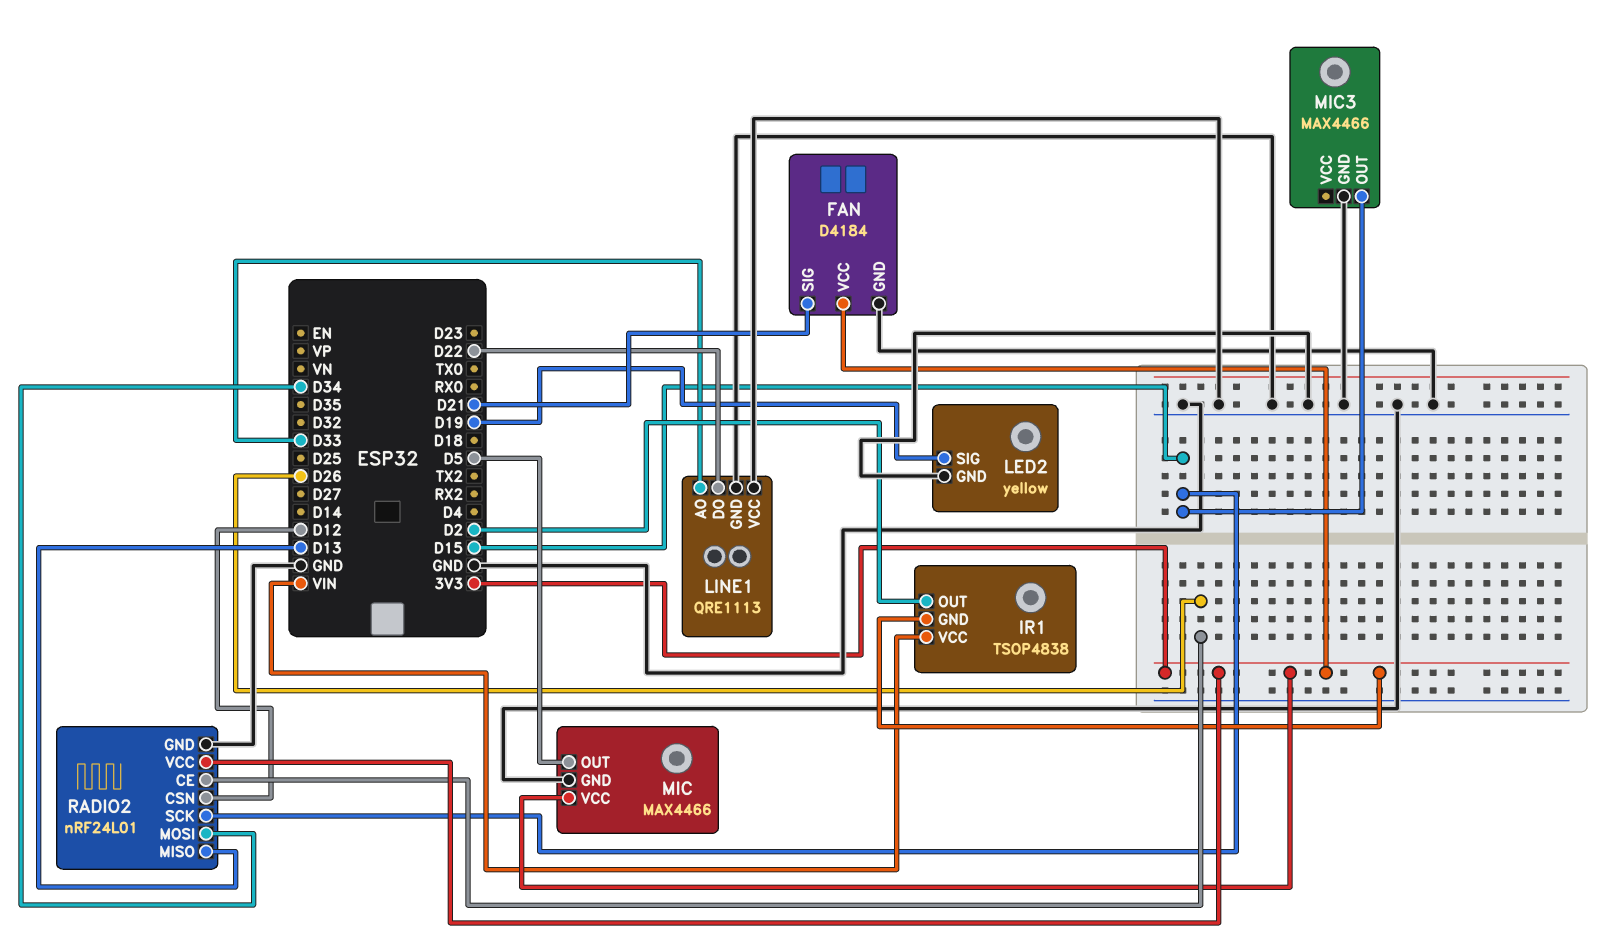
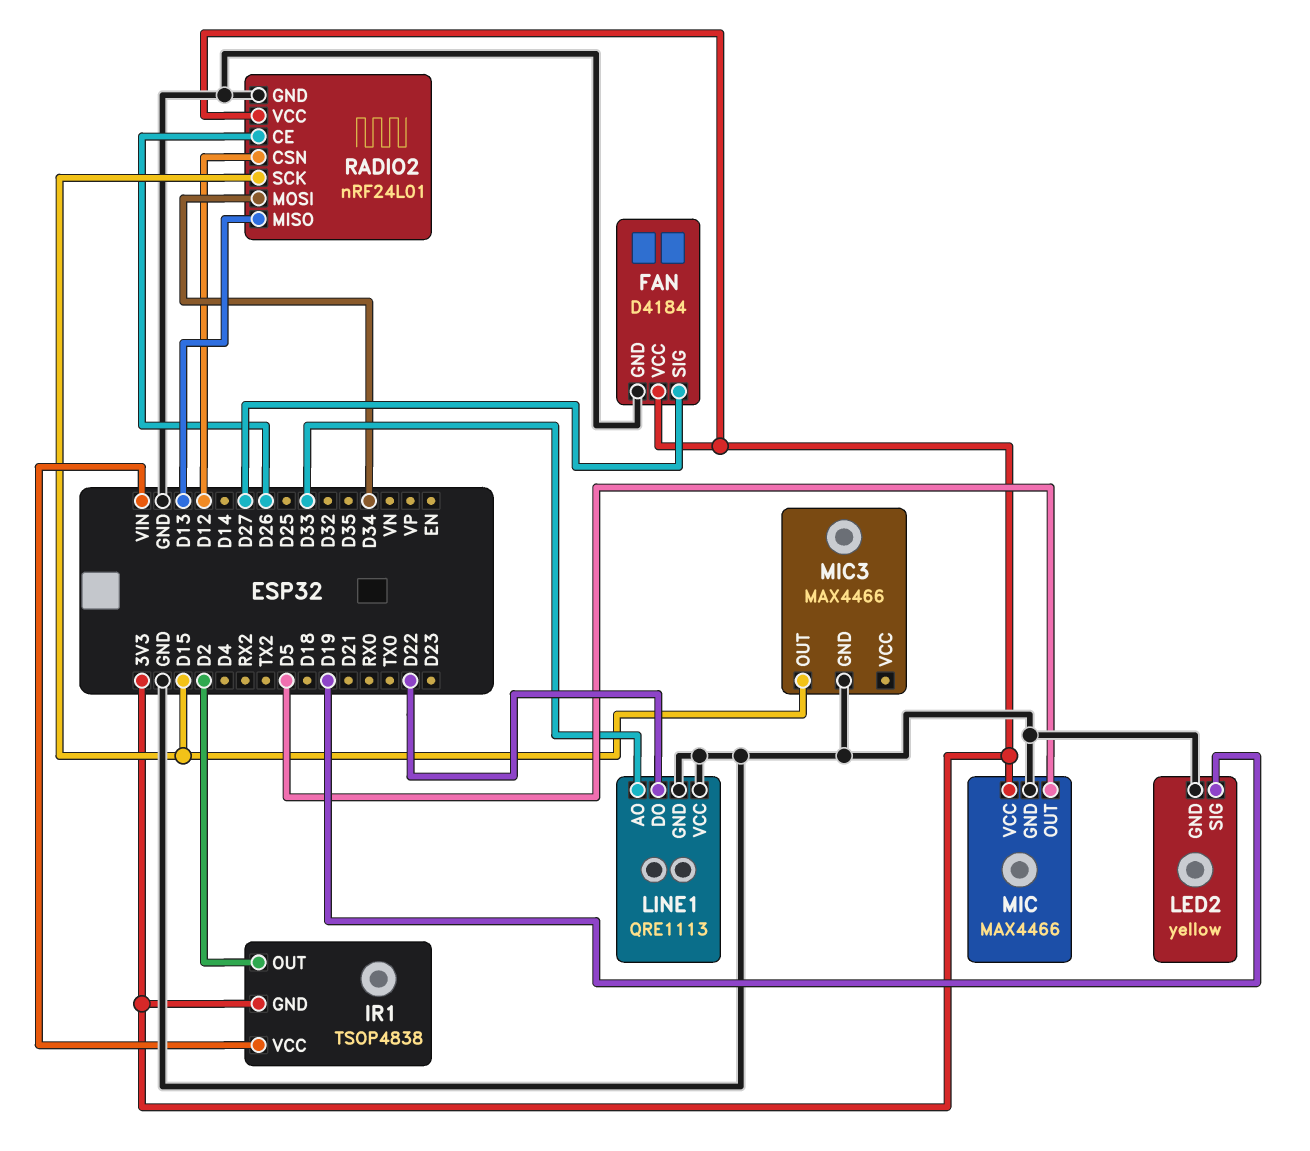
FAN pin SIG: D21 -> D27

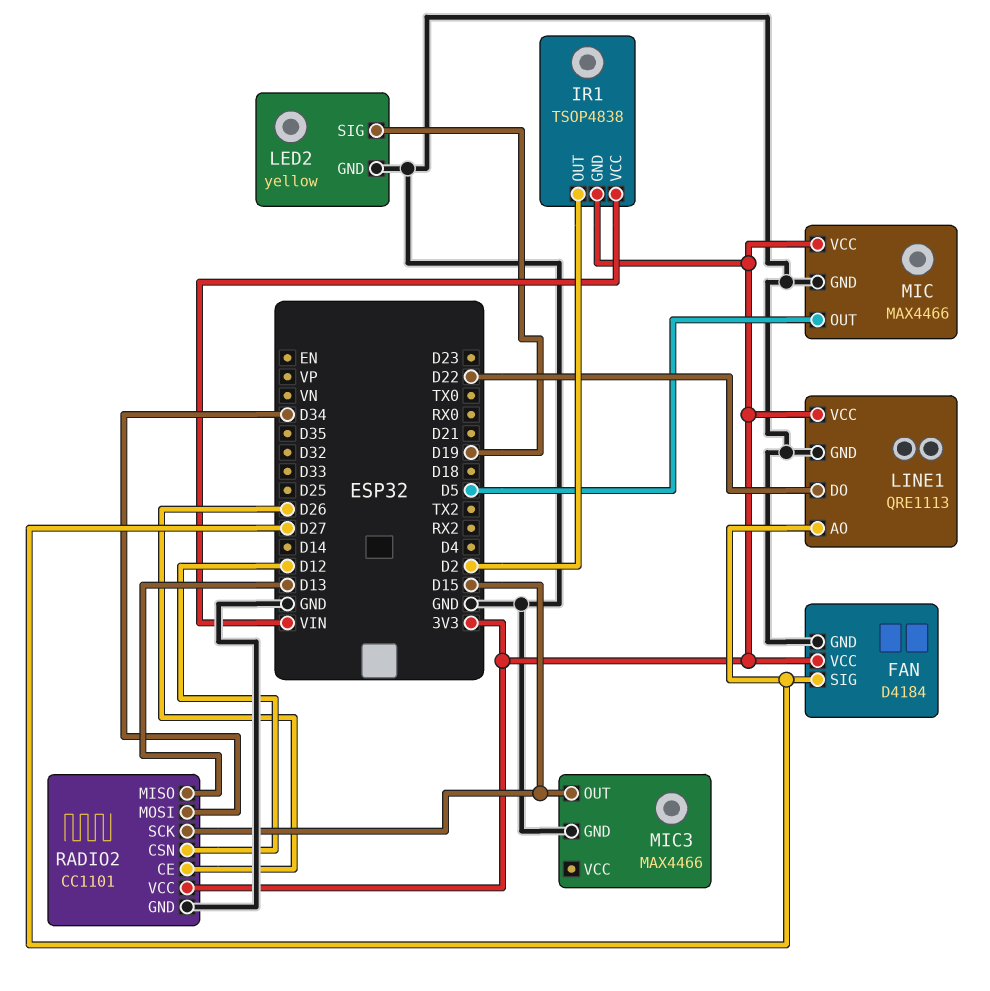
LINE1 pin AO: D33 -> D27
LINE1 pin VCC: GND -> 3V3
RADIO2: nRF24L01 -> CC1101

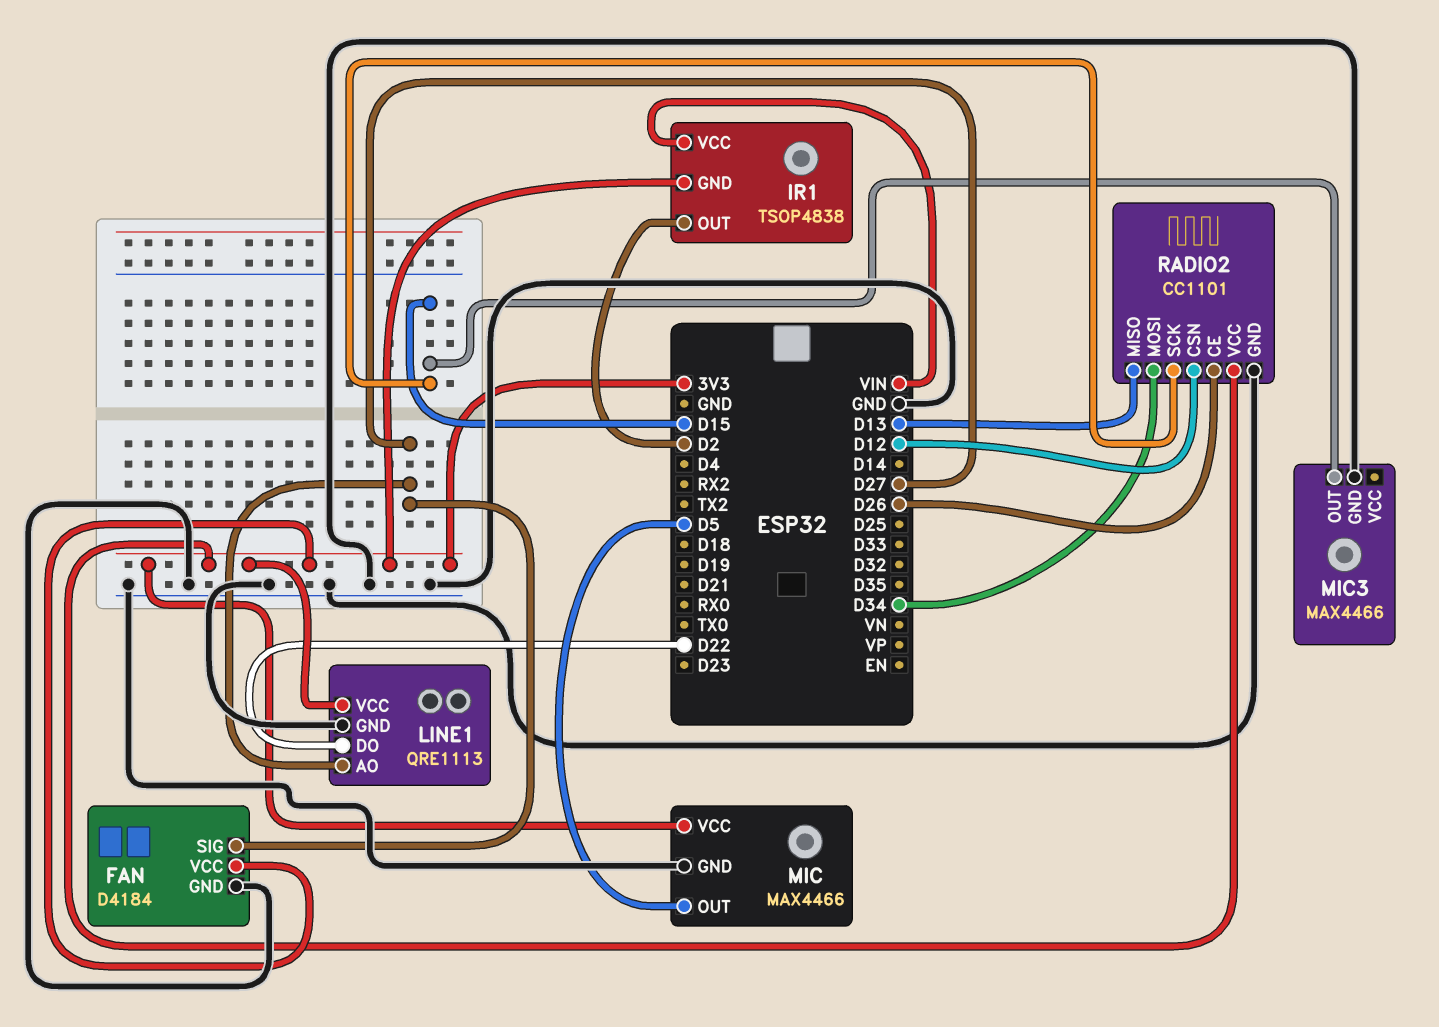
LED2: yellow -> none
LED2 pin GND: GND -> none
LED2 pin SIG: D19 -> none

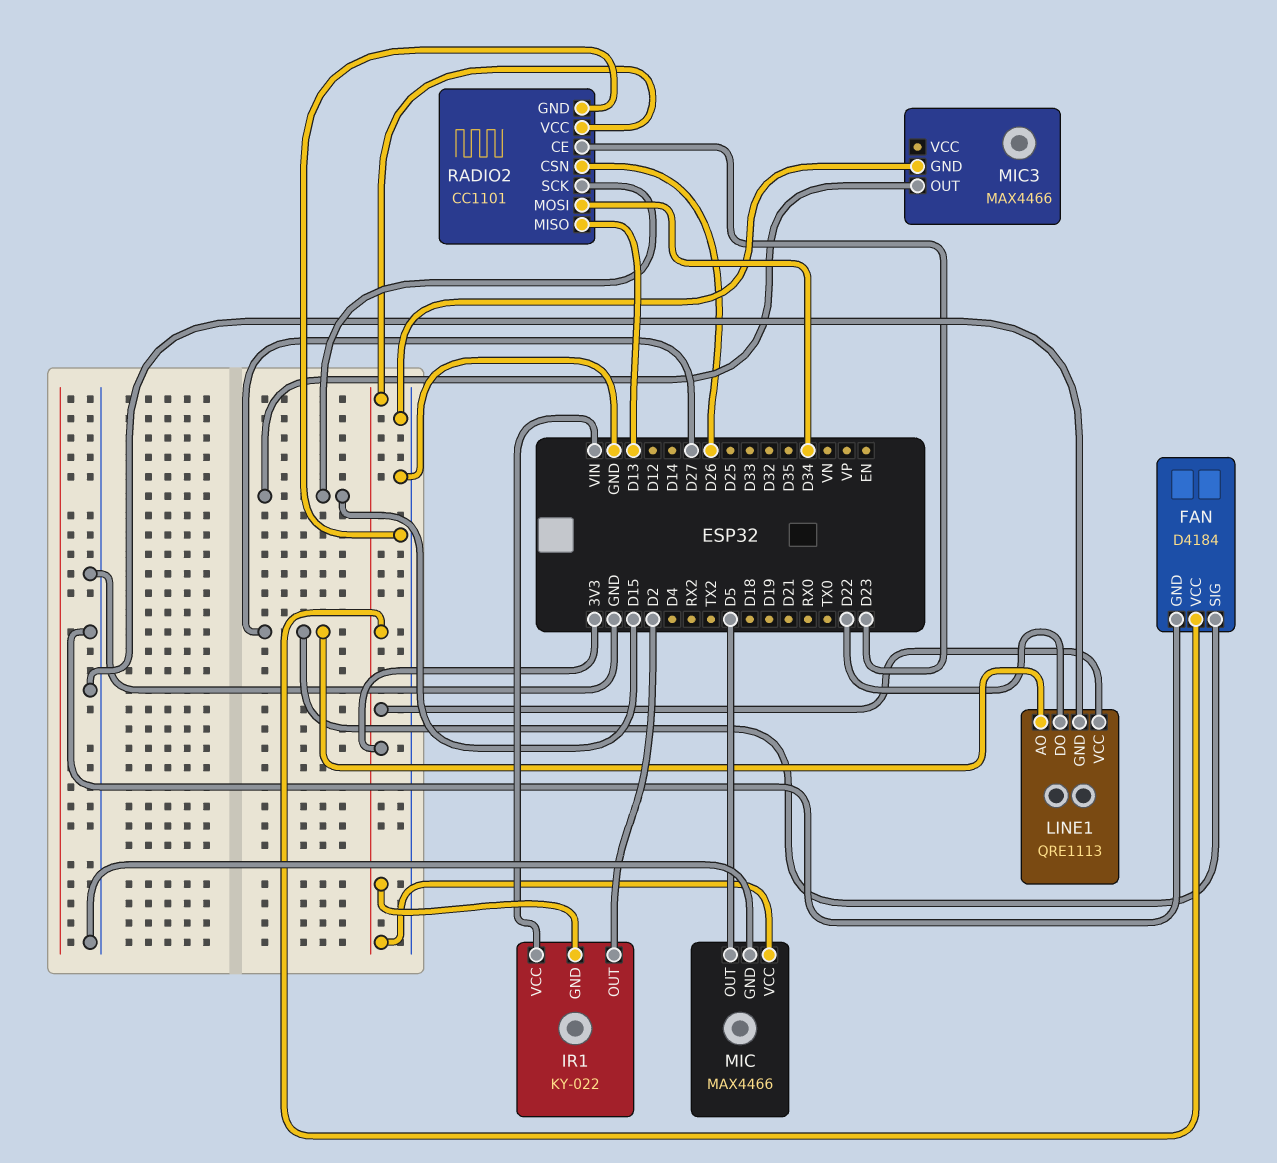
IR1: TSOP4838 -> KY-022
RADIO2 pin CE: D26 -> D23
RADIO2 pin CSN: D12 -> D26

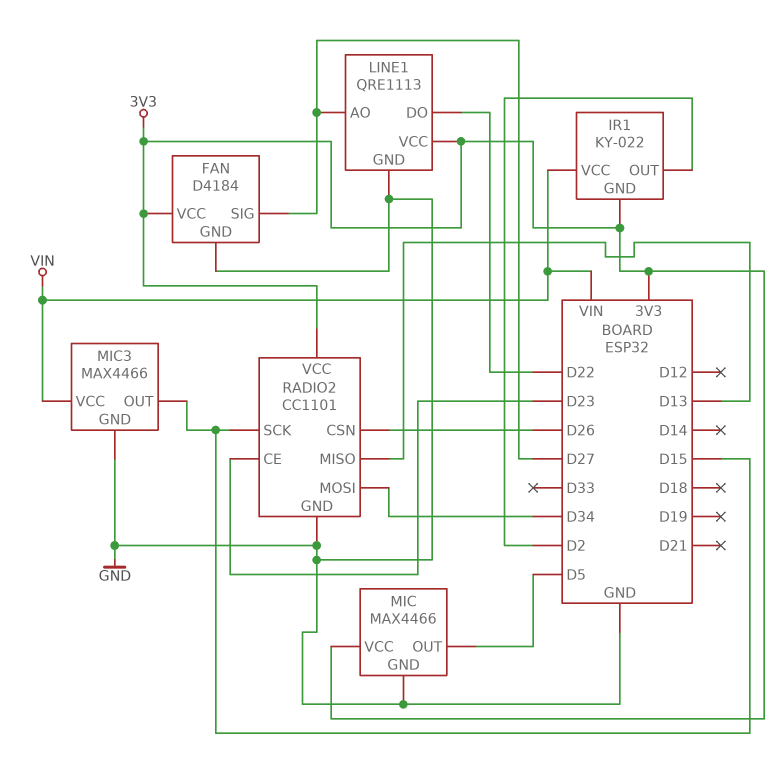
MIC3 pin VCC: none -> VIN

